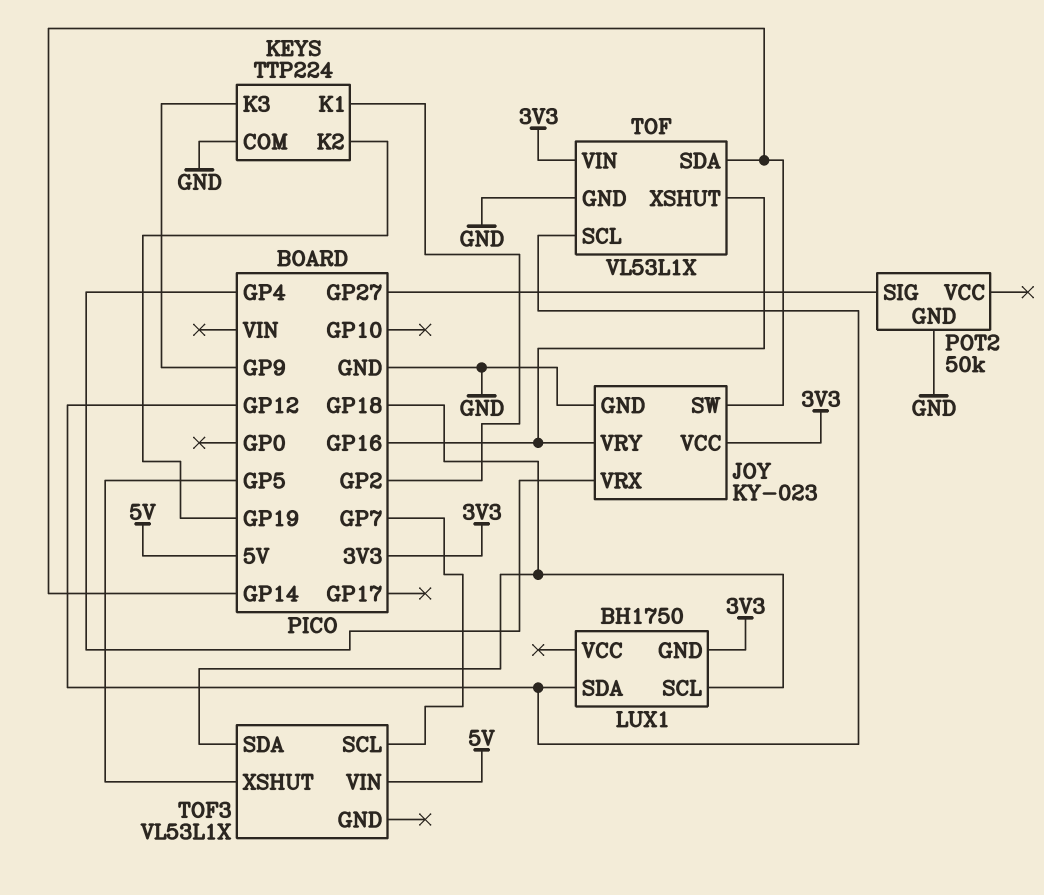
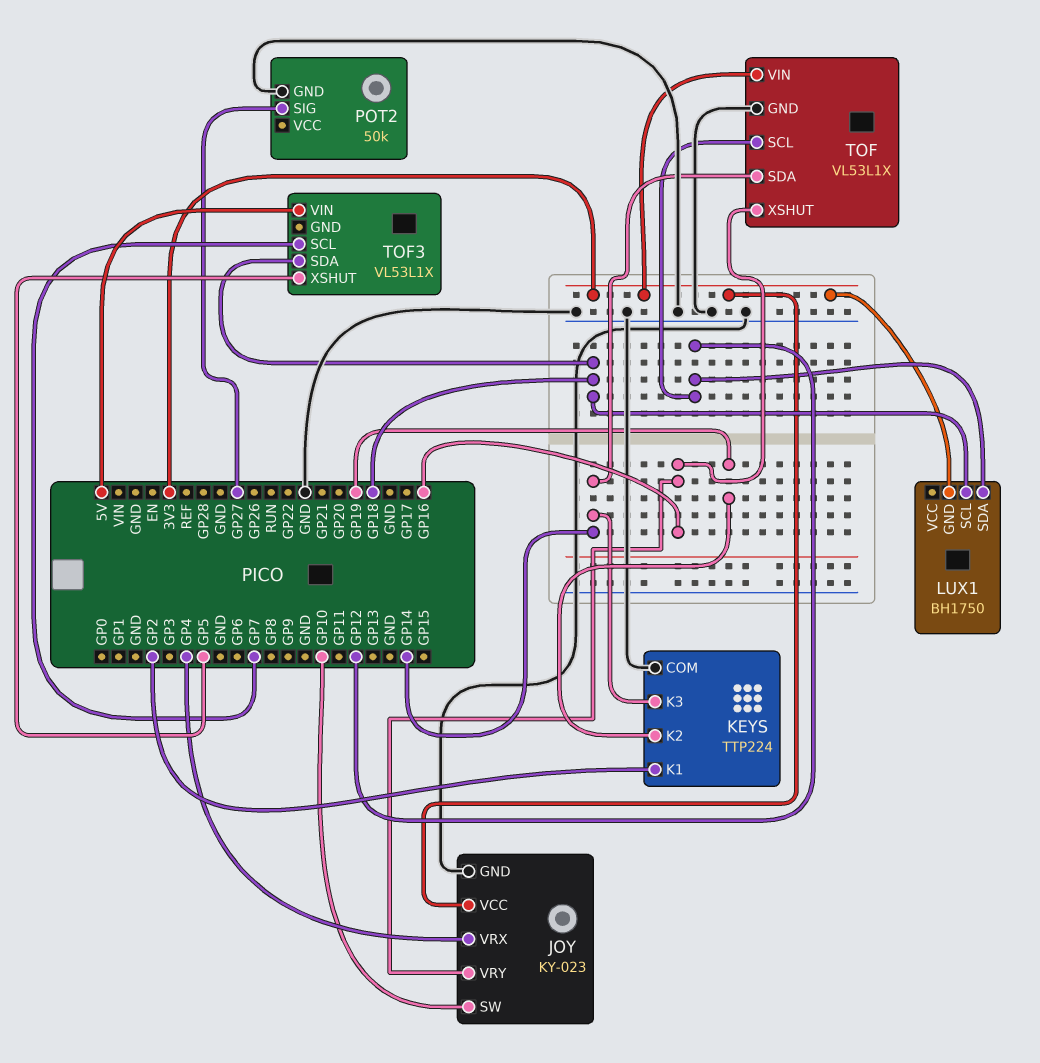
JOY pin SW: GP14 -> GP10
KEYS pin K3: GP9 -> GP14

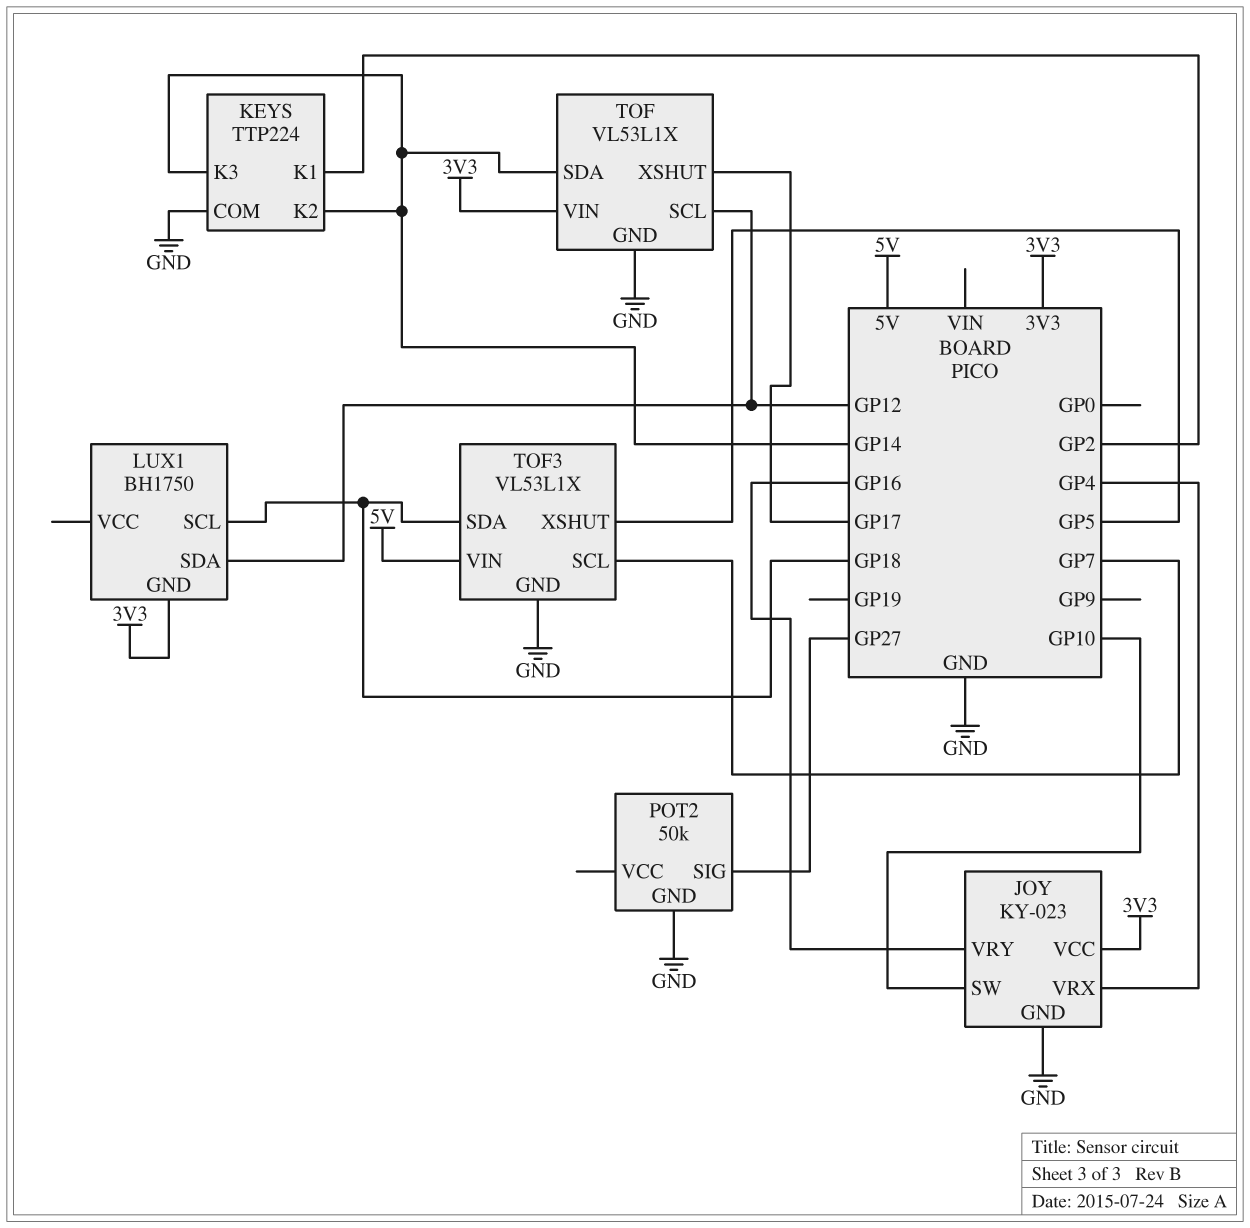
KEYS pin K2: GP19 -> GP14
TOF pin XSHUT: GP16 -> GP17
TOF3 pin GND: none -> GND

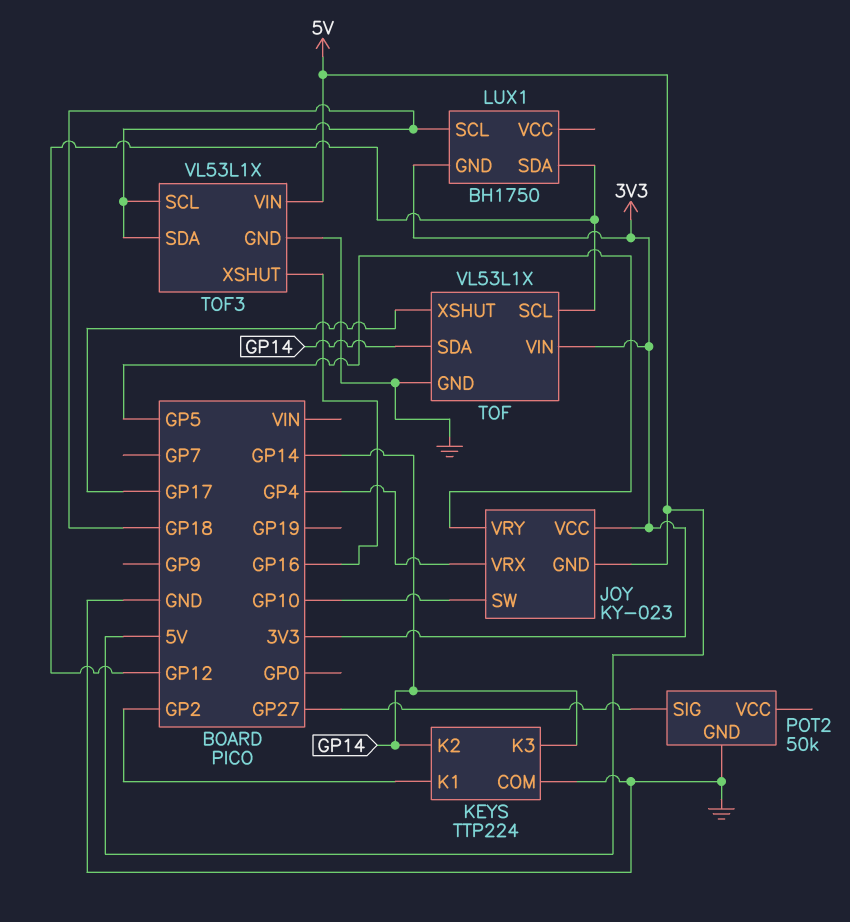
JOY pin GND: GND -> 5V
JOY pin VRY: GP16 -> GP5
TOF3 pin SCL: GP7 -> GP18
TOF3 pin XSHUT: GP5 -> GP16

